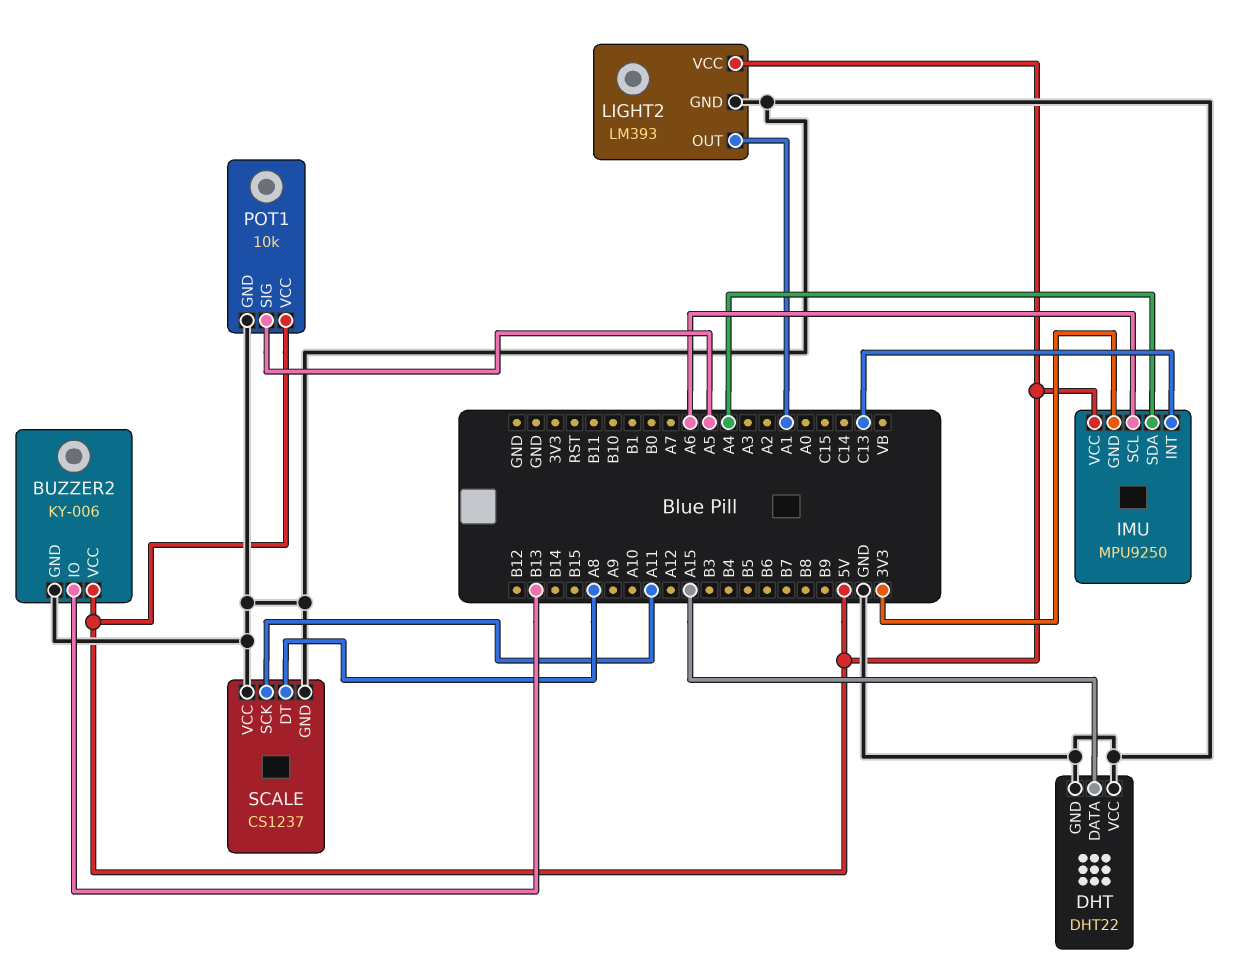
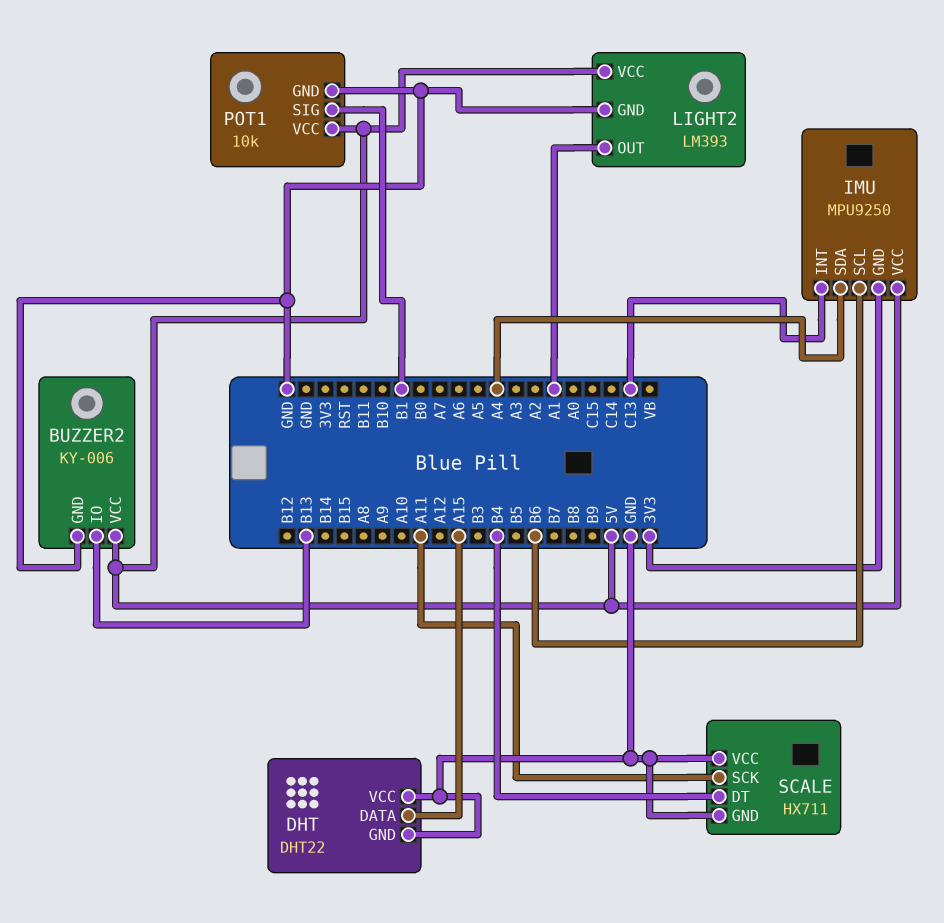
IMU pin SCL: A6 -> B6
POT1 pin SIG: A5 -> B1
SCALE: CS1237 -> HX711
SCALE pin DT: A8 -> B4

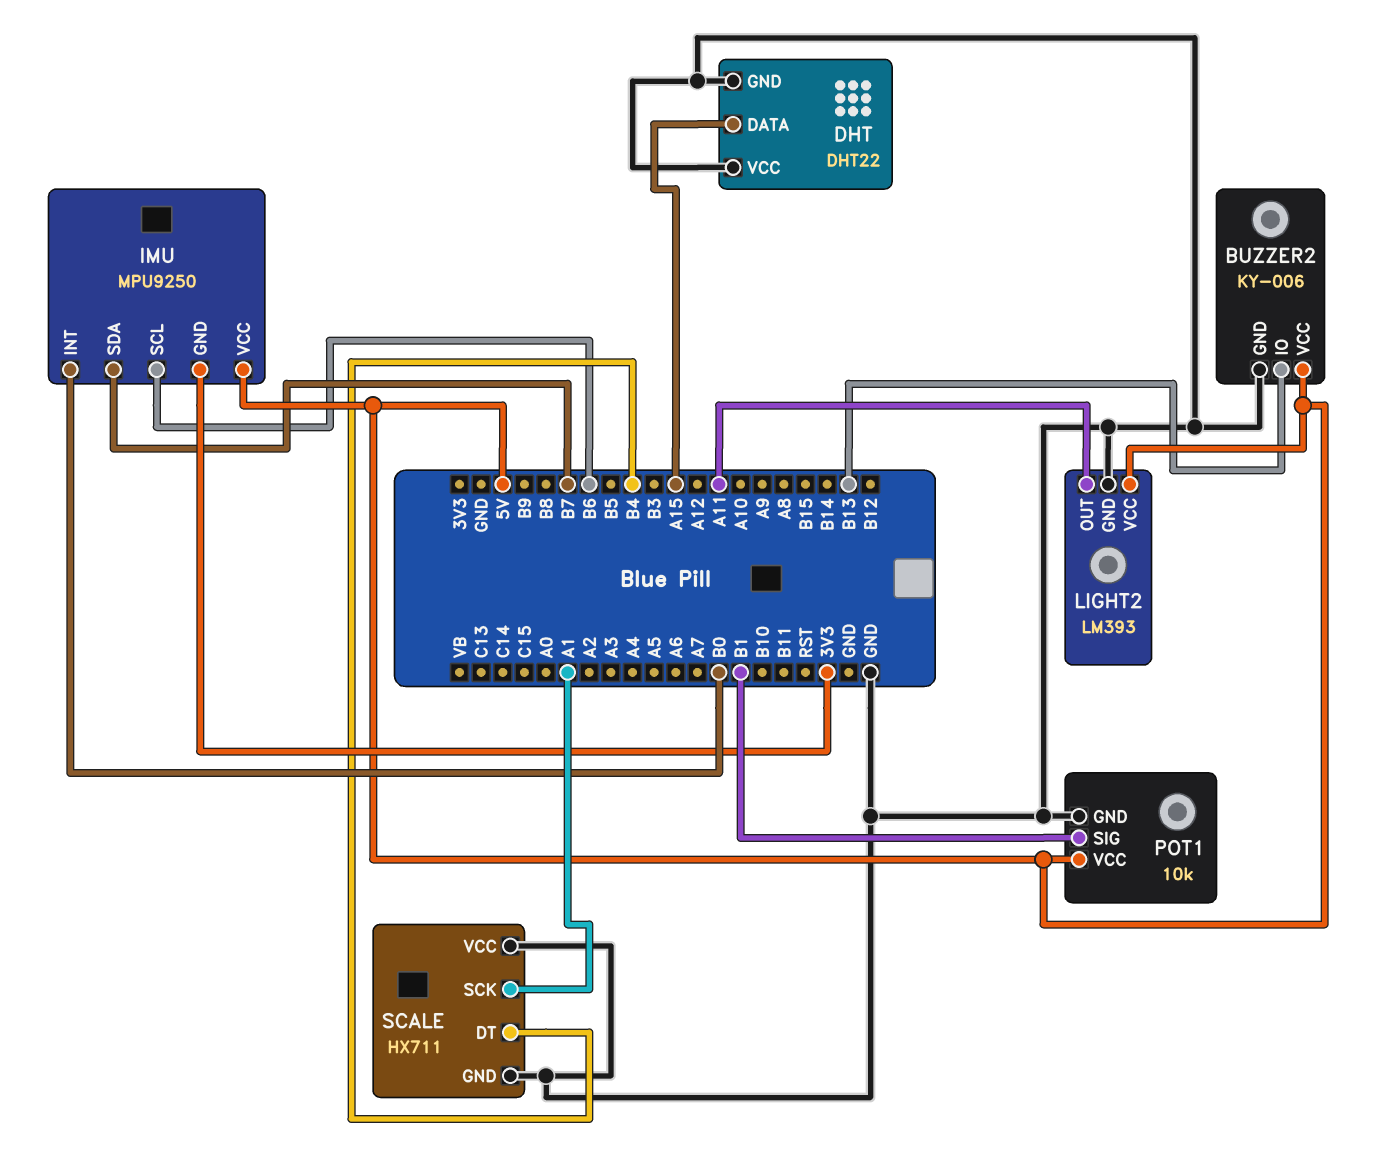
IMU pin INT: C13 -> B0
IMU pin SDA: A4 -> B7
LIGHT2 pin OUT: A1 -> A11
SCALE pin SCK: A11 -> A1

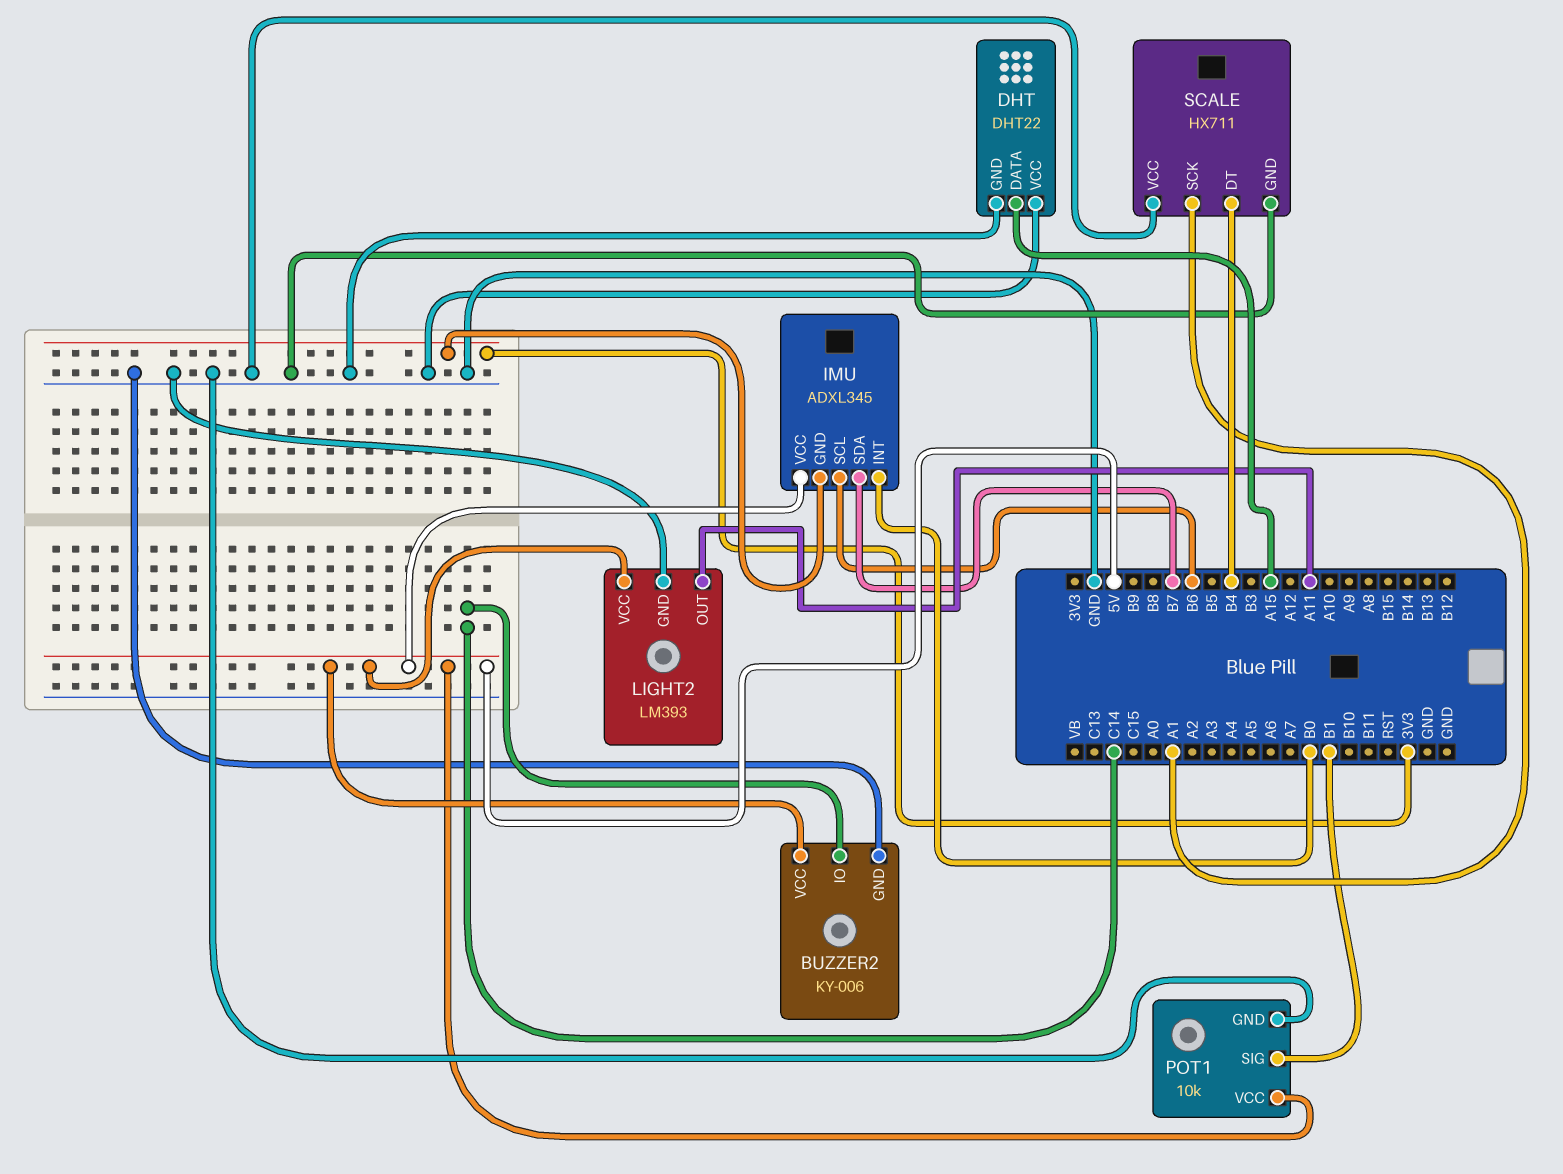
BUZZER2 pin IO: B13 -> C14
IMU: MPU9250 -> ADXL345

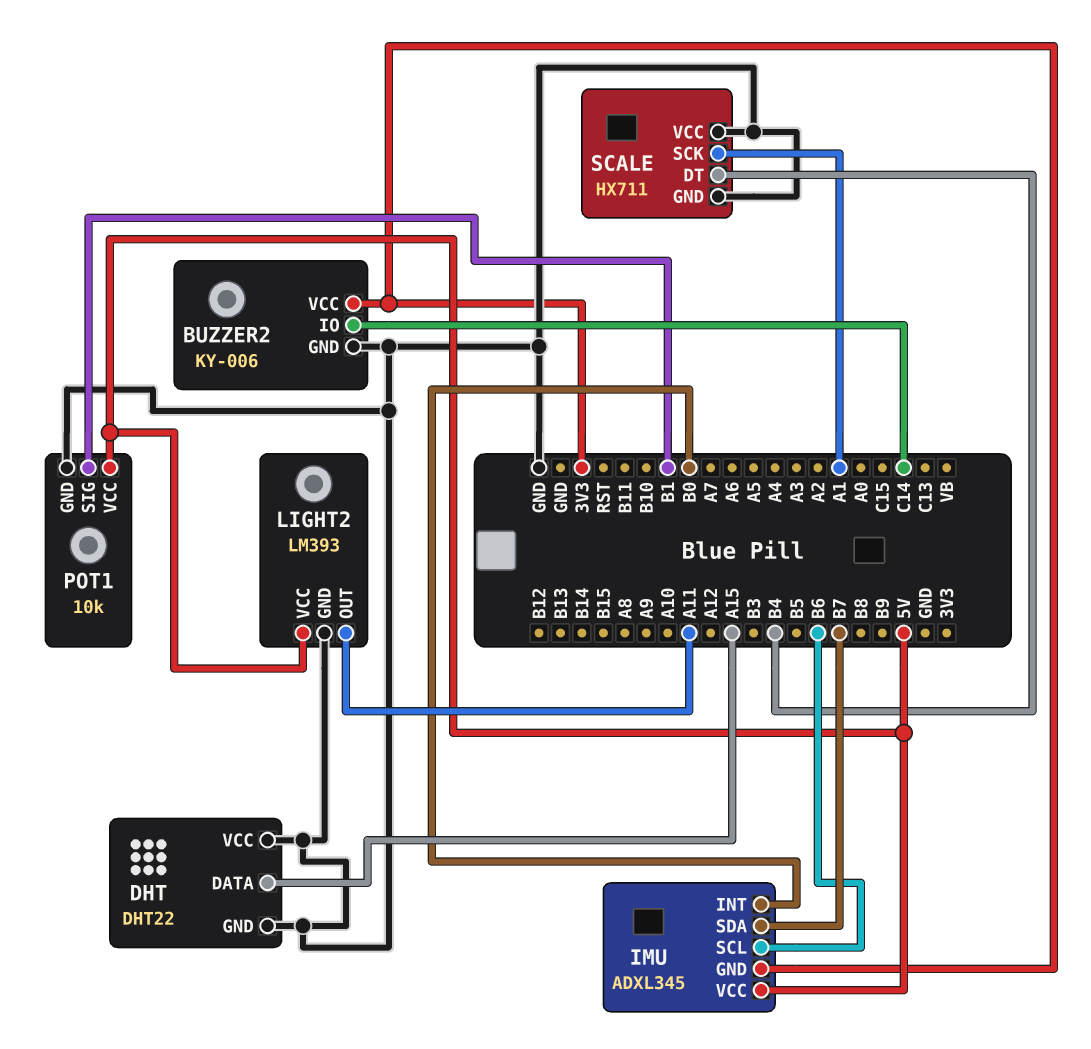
BUZZER2 pin VCC: 5V -> 3V3

